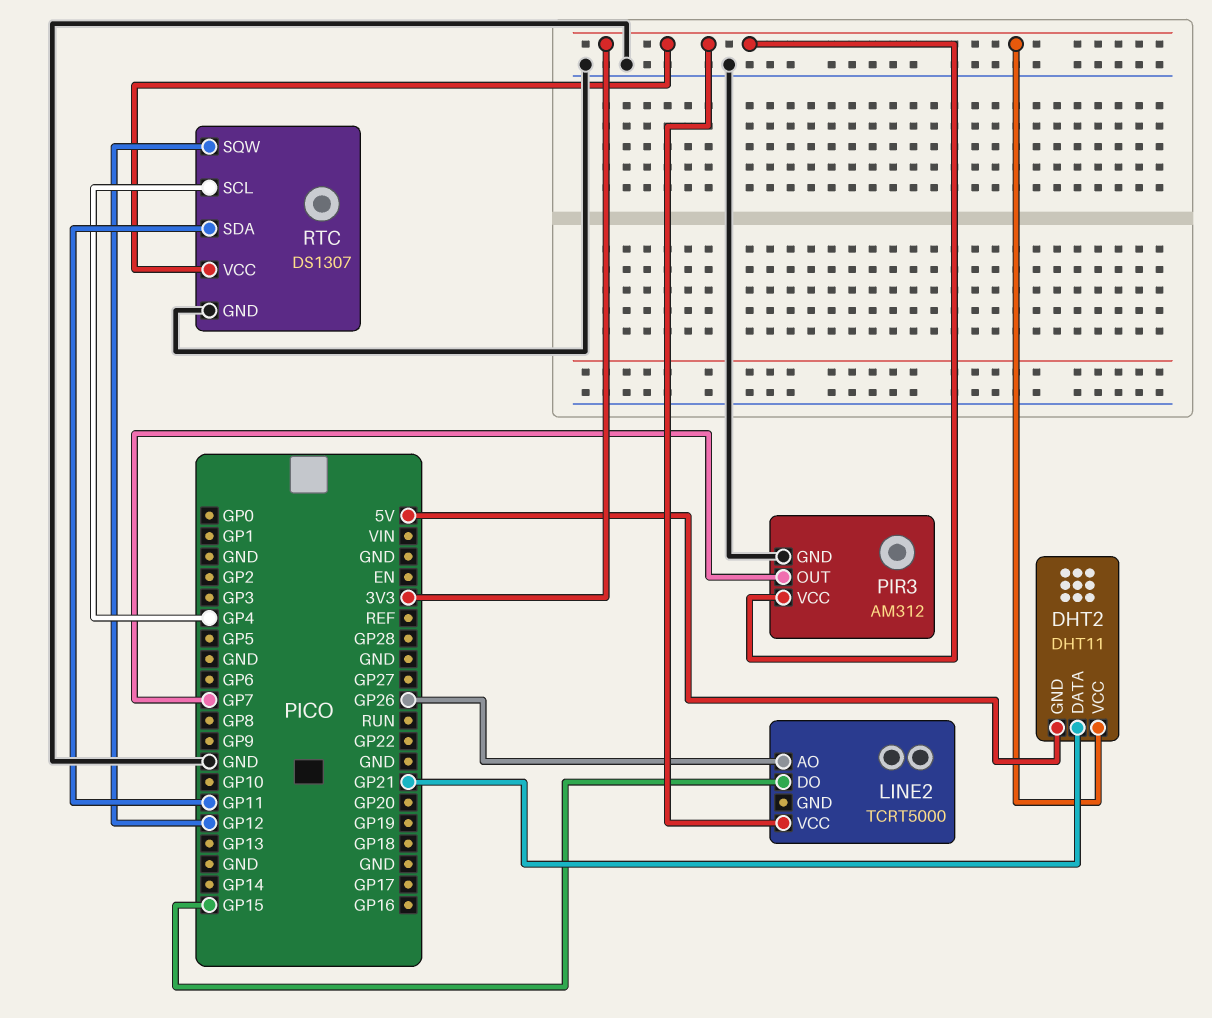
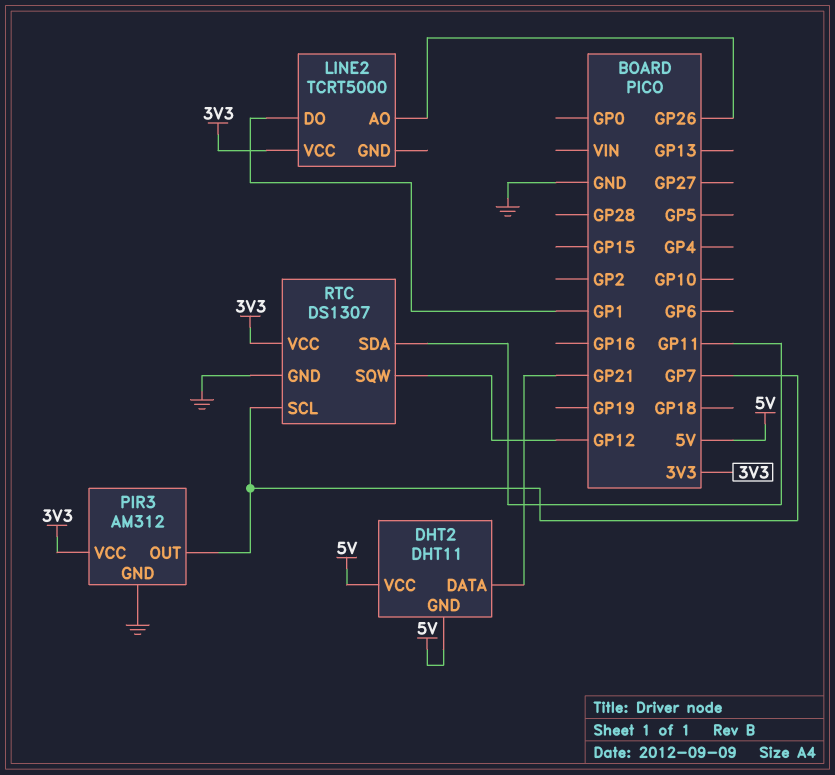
DHT2 pin VCC: 3V3 -> 5V
LINE2 pin DO: GP15 -> GP1
RTC pin SCL: GP4 -> GP7

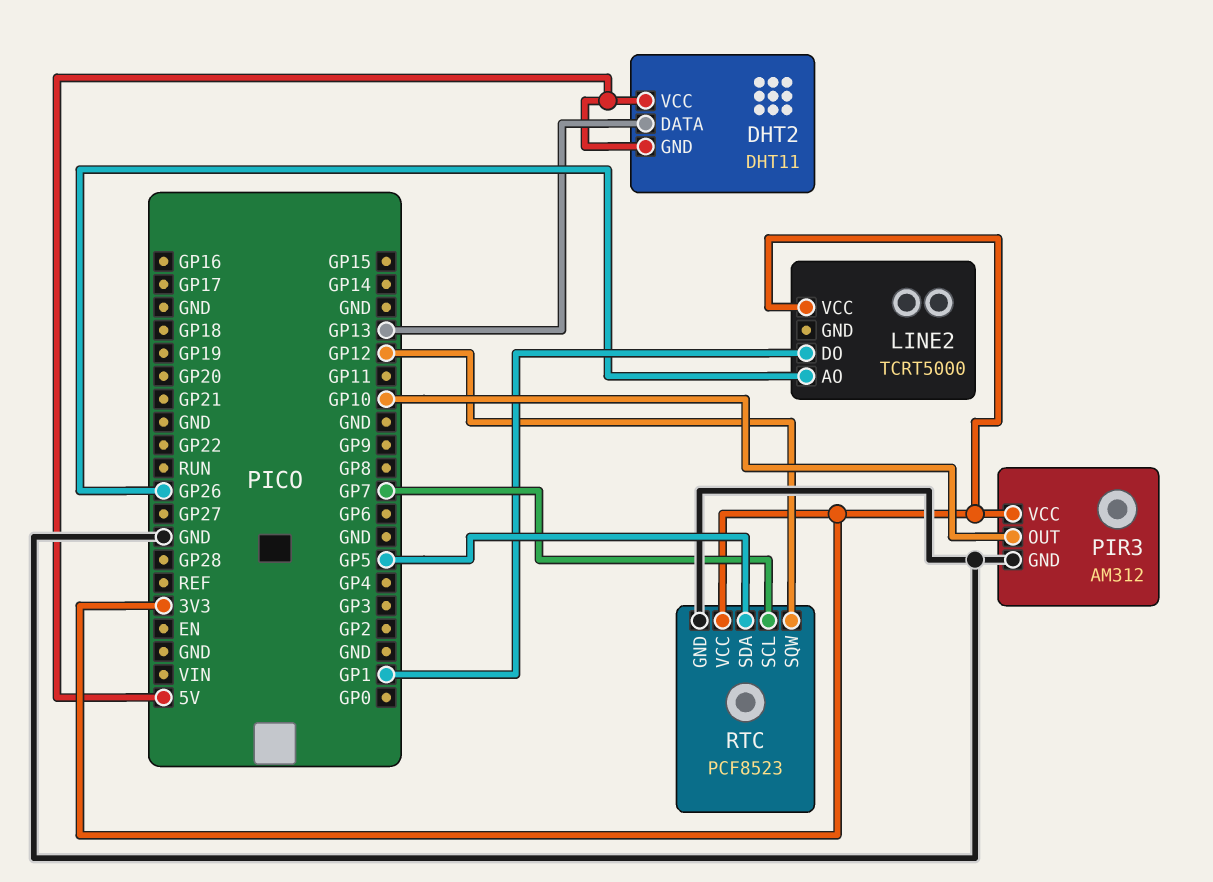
DHT2 pin DATA: GP21 -> GP13
PIR3 pin OUT: GP7 -> GP10
RTC: DS1307 -> PCF8523
RTC pin SDA: GP11 -> GP5

